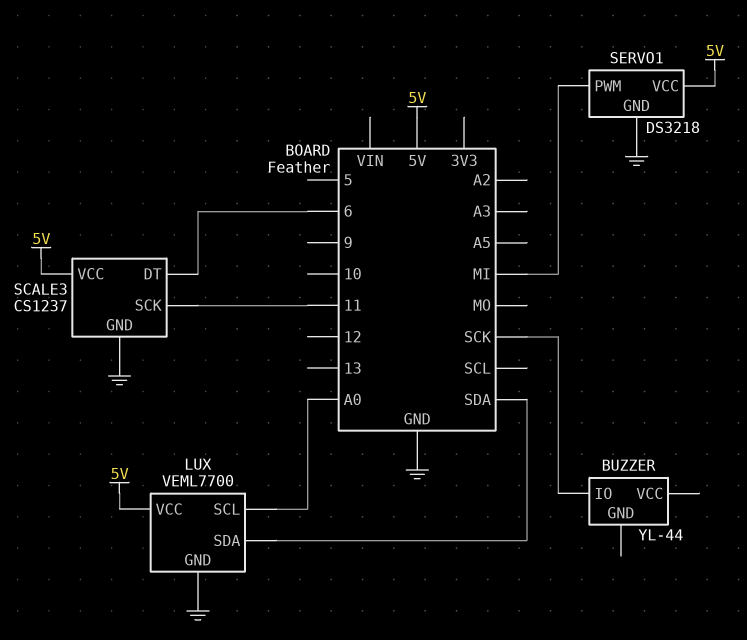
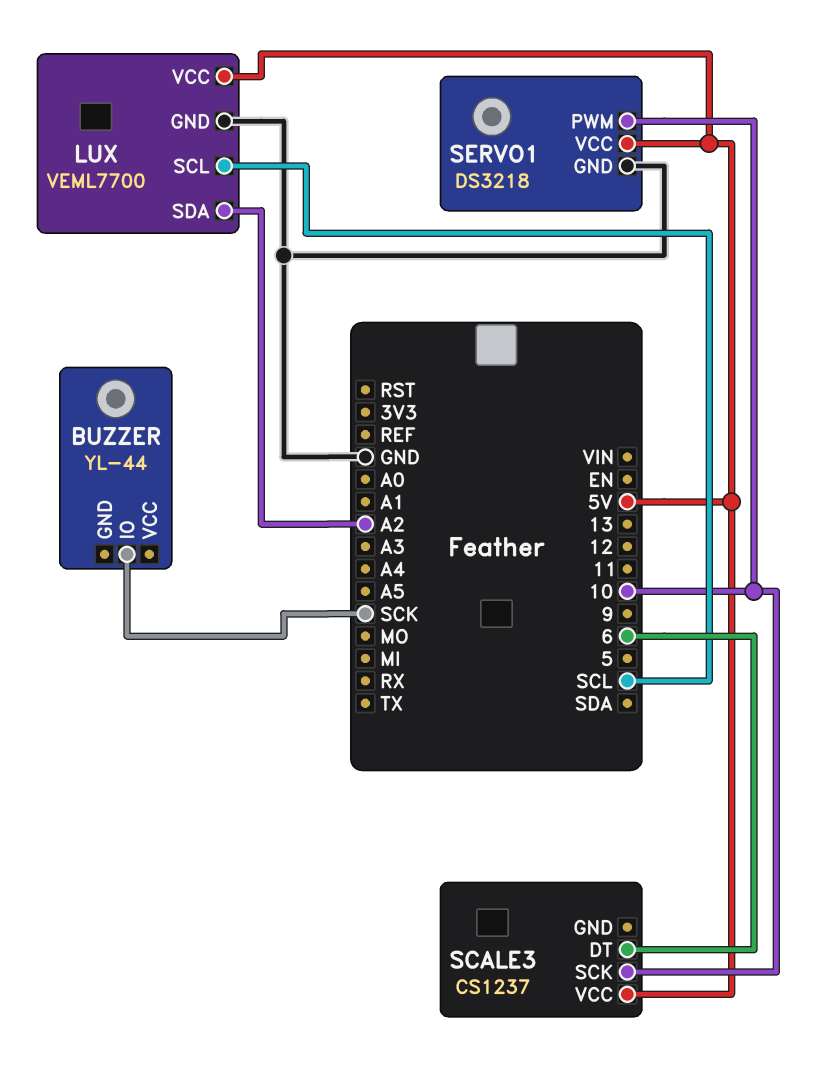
LUX pin SCL: A0 -> SCL
LUX pin SDA: SDA -> A2
SCALE3 pin GND: GND -> none
SCALE3 pin SCK: 11 -> 10
SERVO1 pin PWM: MI -> 10

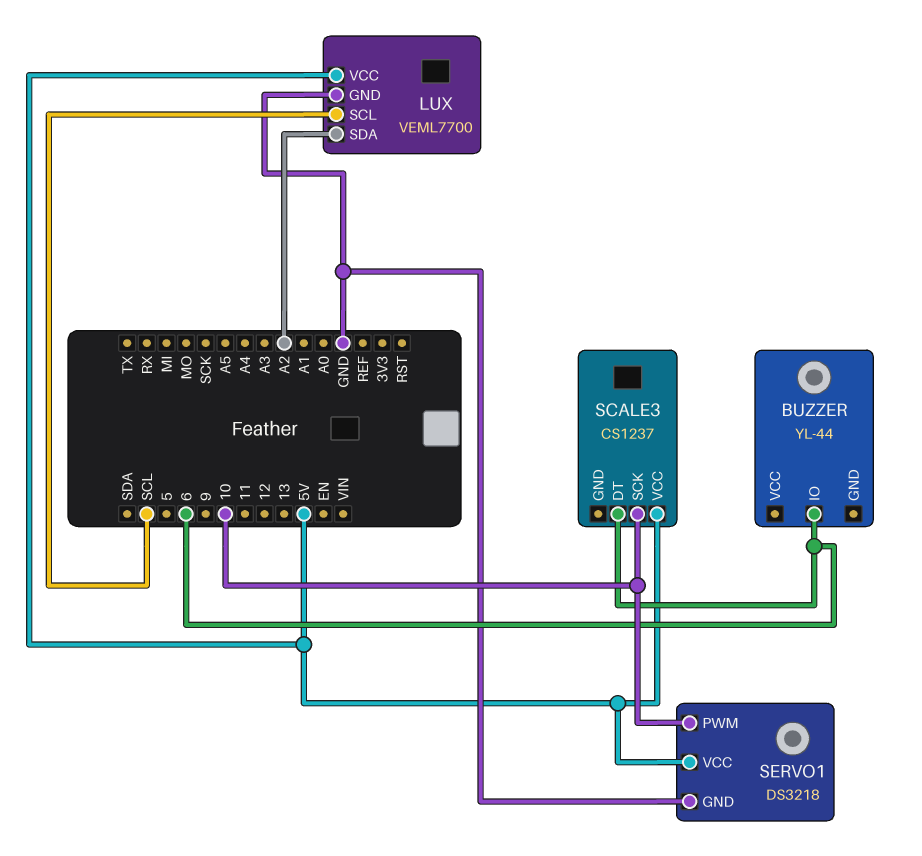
BUZZER pin IO: SCK -> 6

